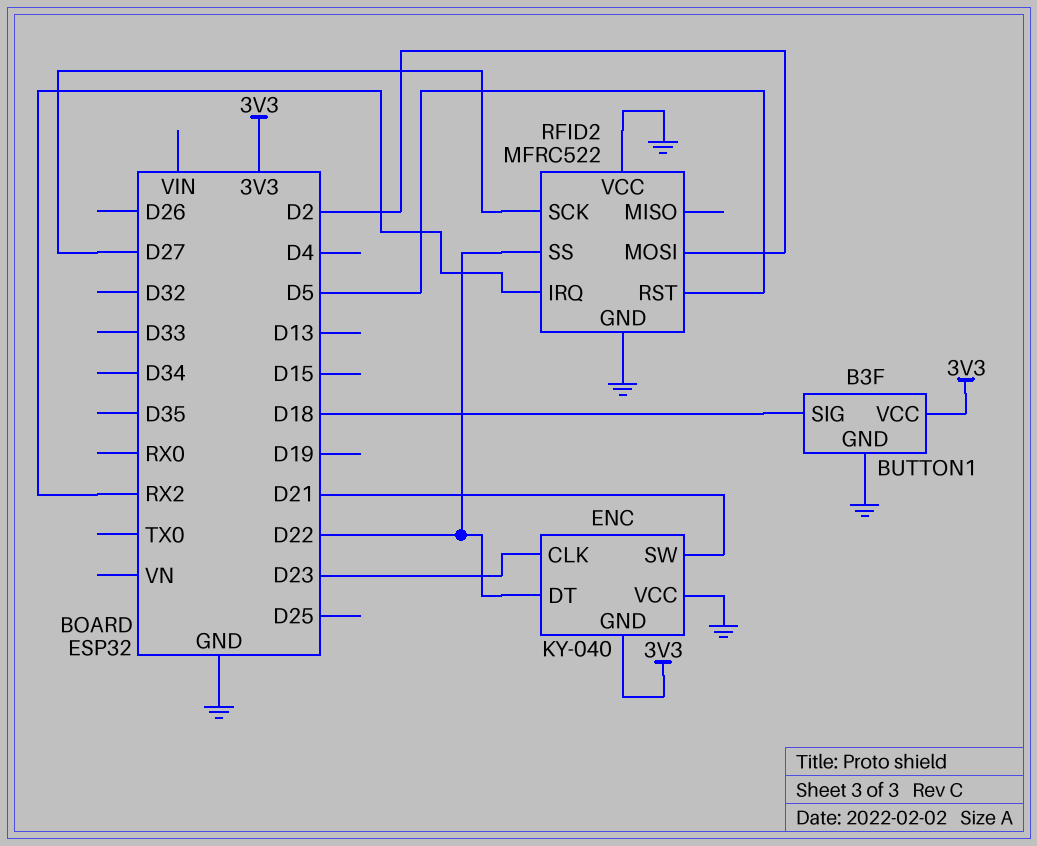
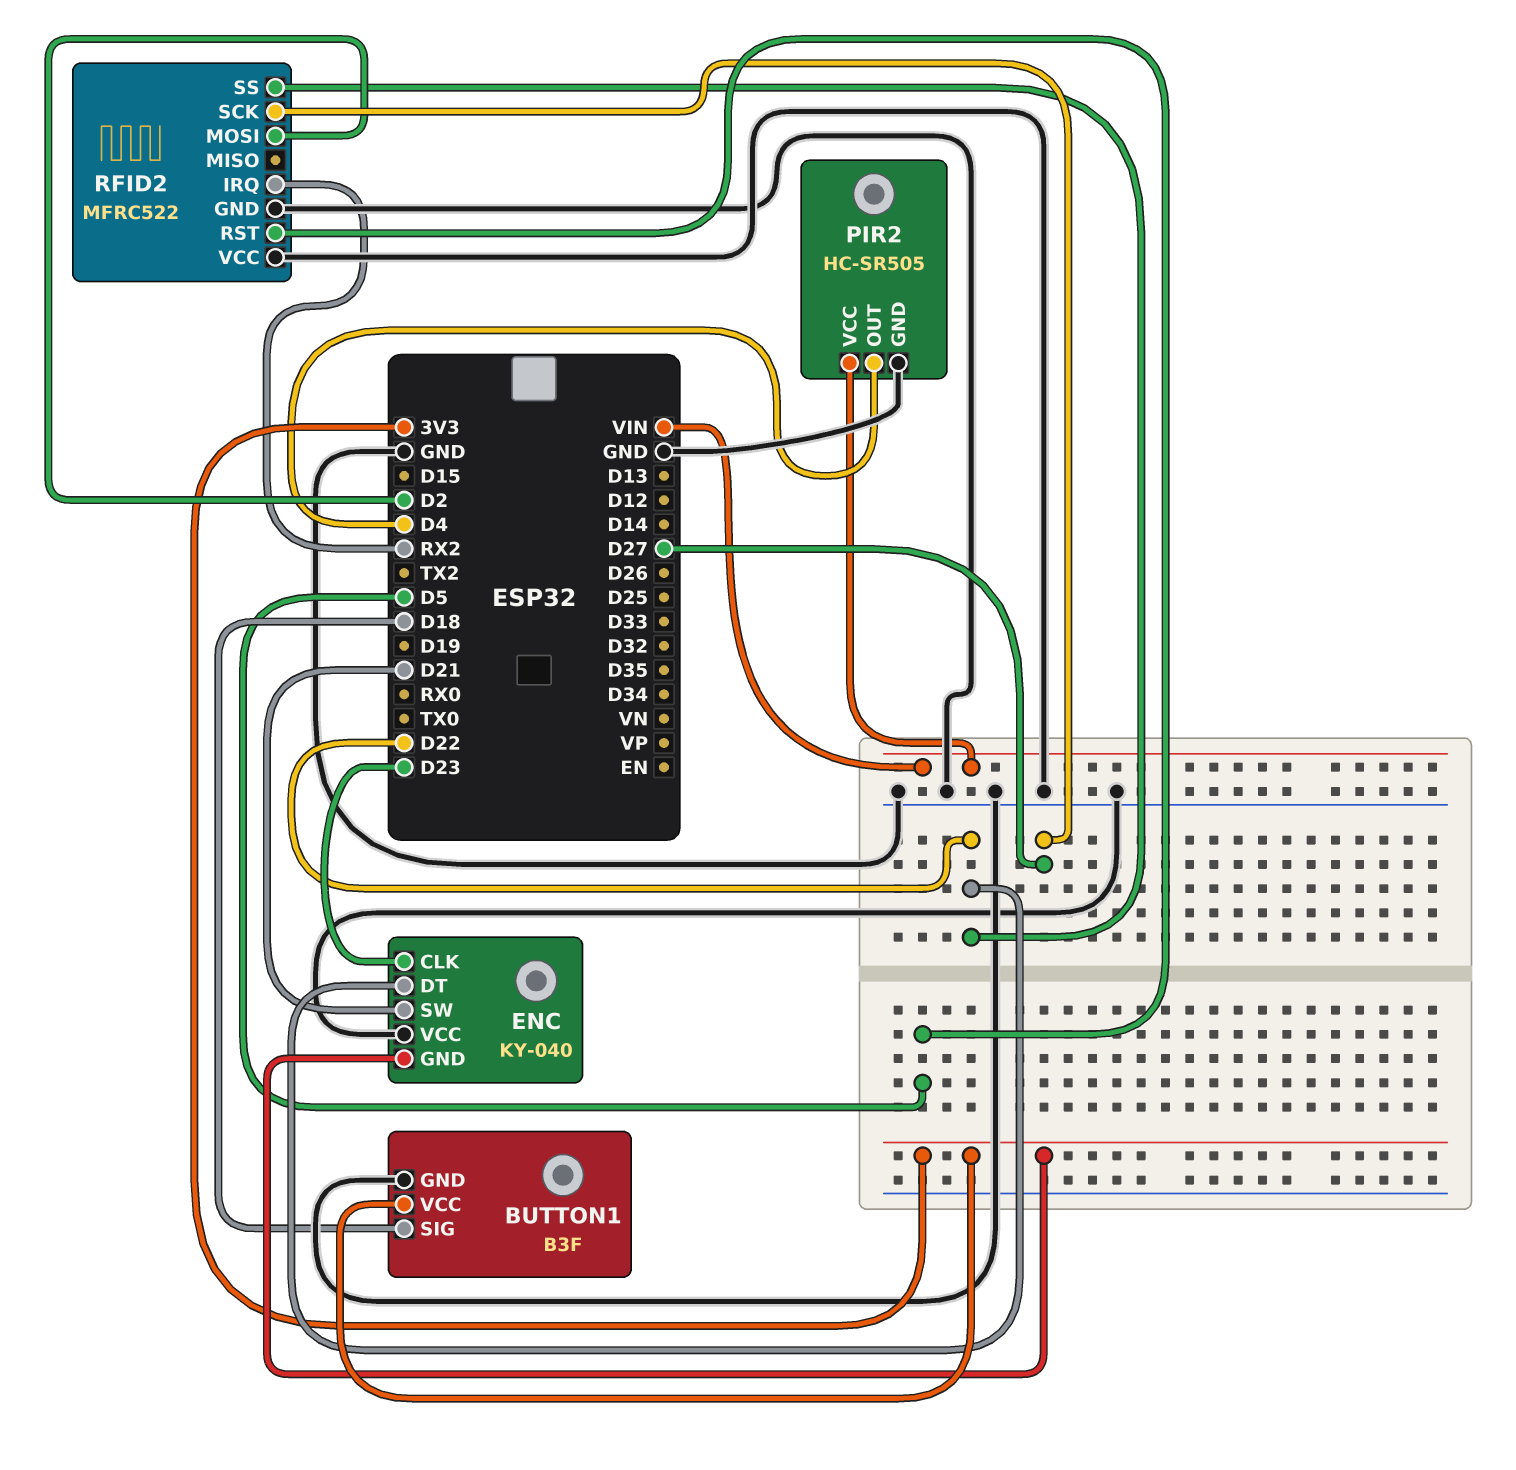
PIR2: none -> HC-SR505
PIR2 pin GND: none -> GND
PIR2 pin OUT: none -> D4
PIR2 pin VCC: none -> VIN

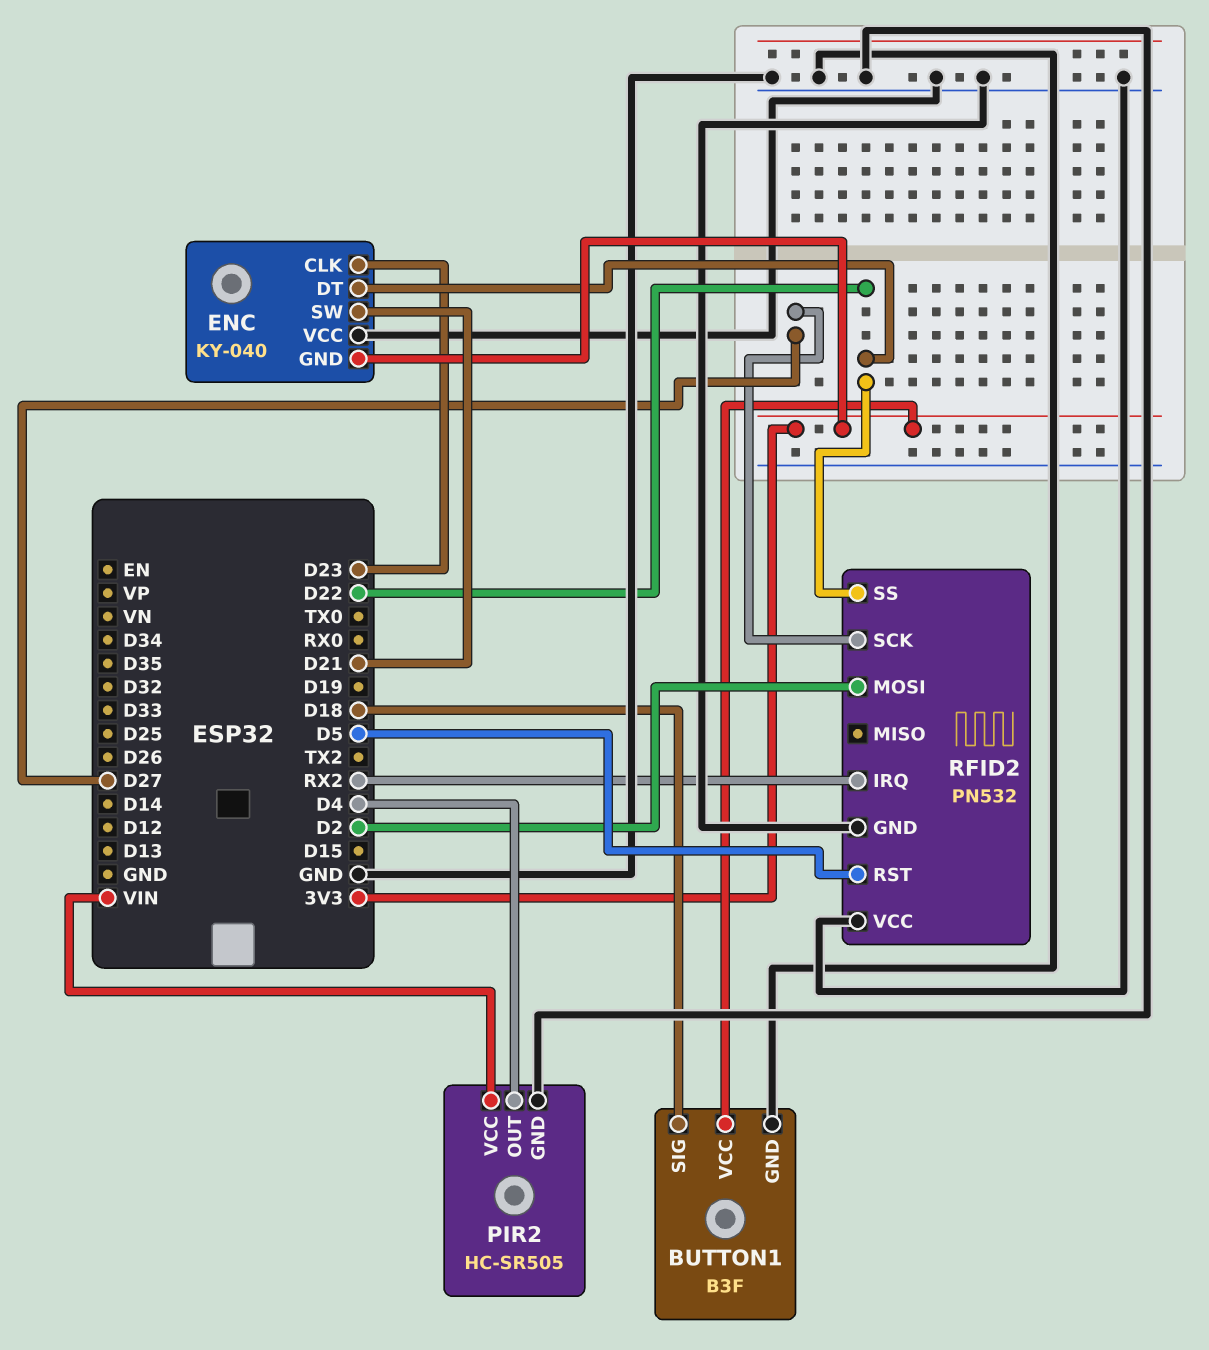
RFID2: MFRC522 -> PN532

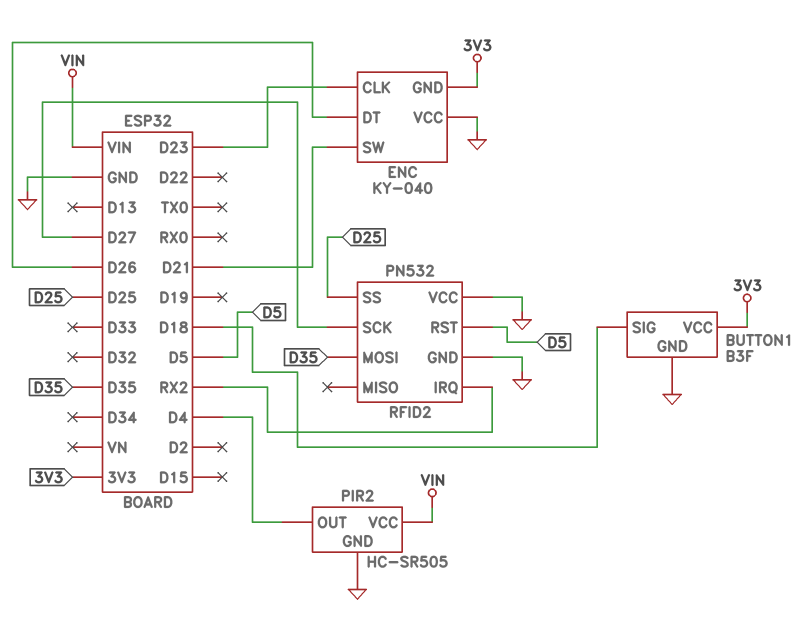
ENC pin DT: D22 -> D26
RFID2 pin MOSI: D2 -> D35
RFID2 pin SS: D22 -> D25

